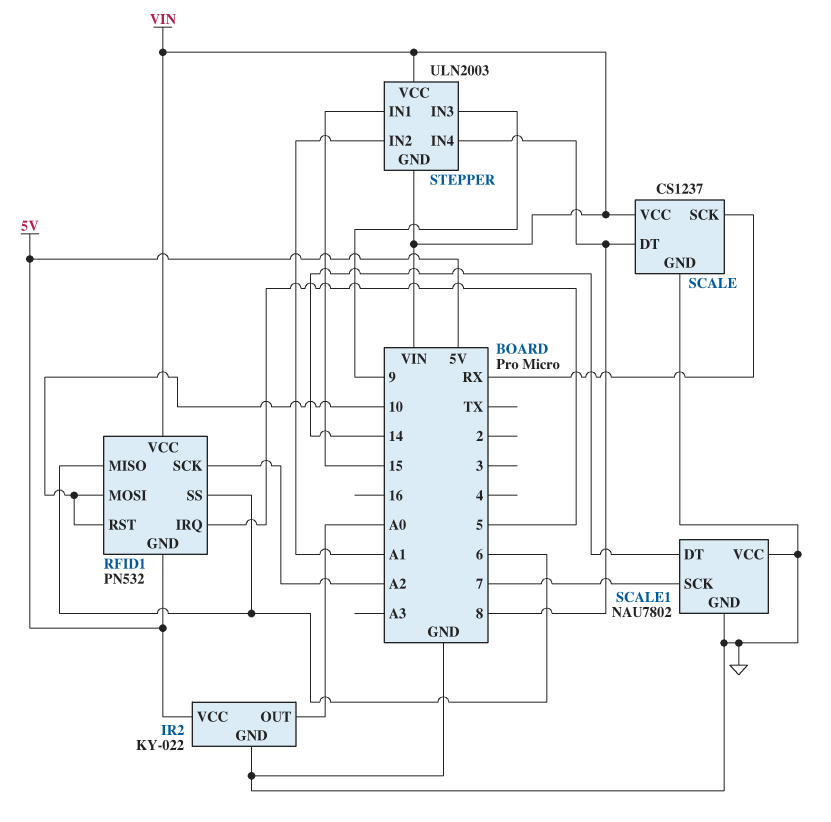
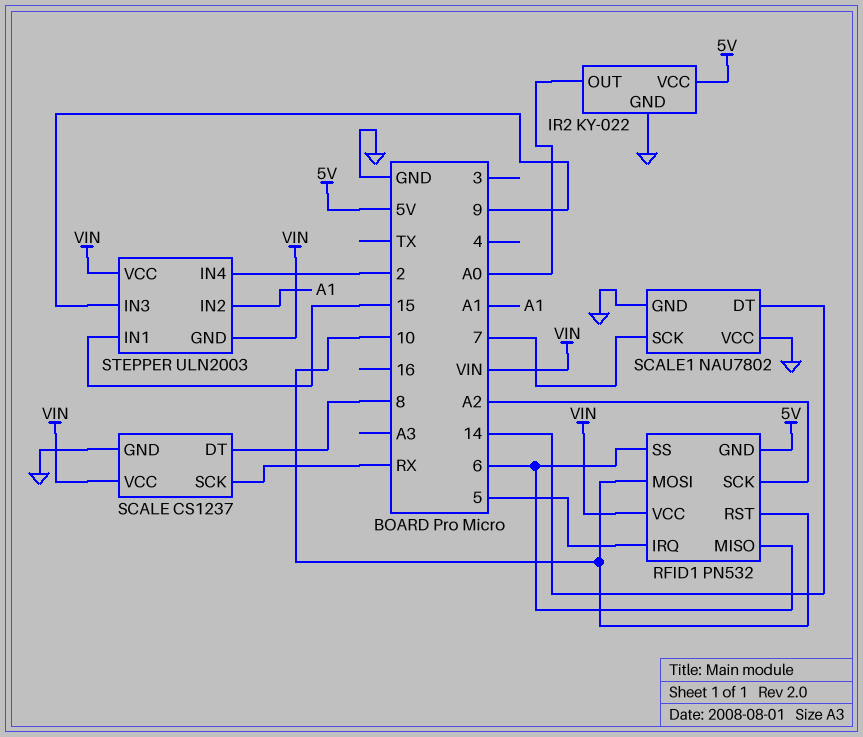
STEPPER pin IN4: 8 -> 2

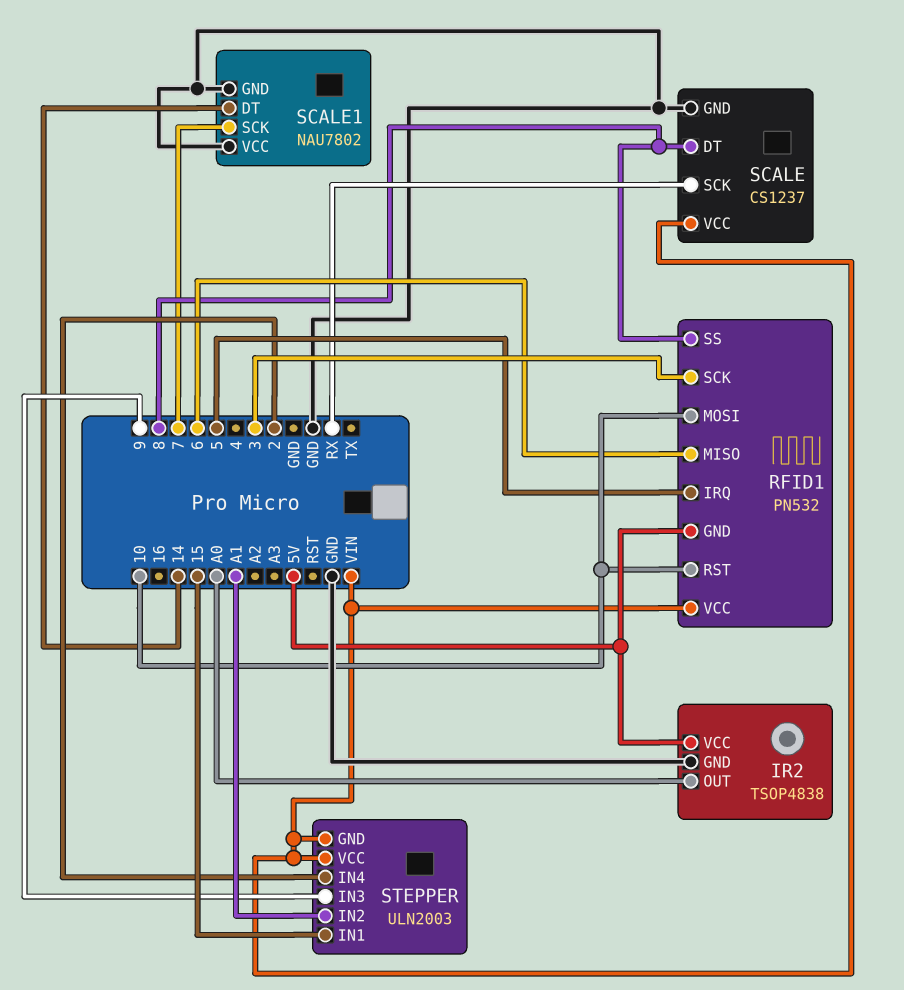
IR2: KY-022 -> TSOP4838
RFID1 pin SCK: A2 -> 3
RFID1 pin SS: 6 -> 8

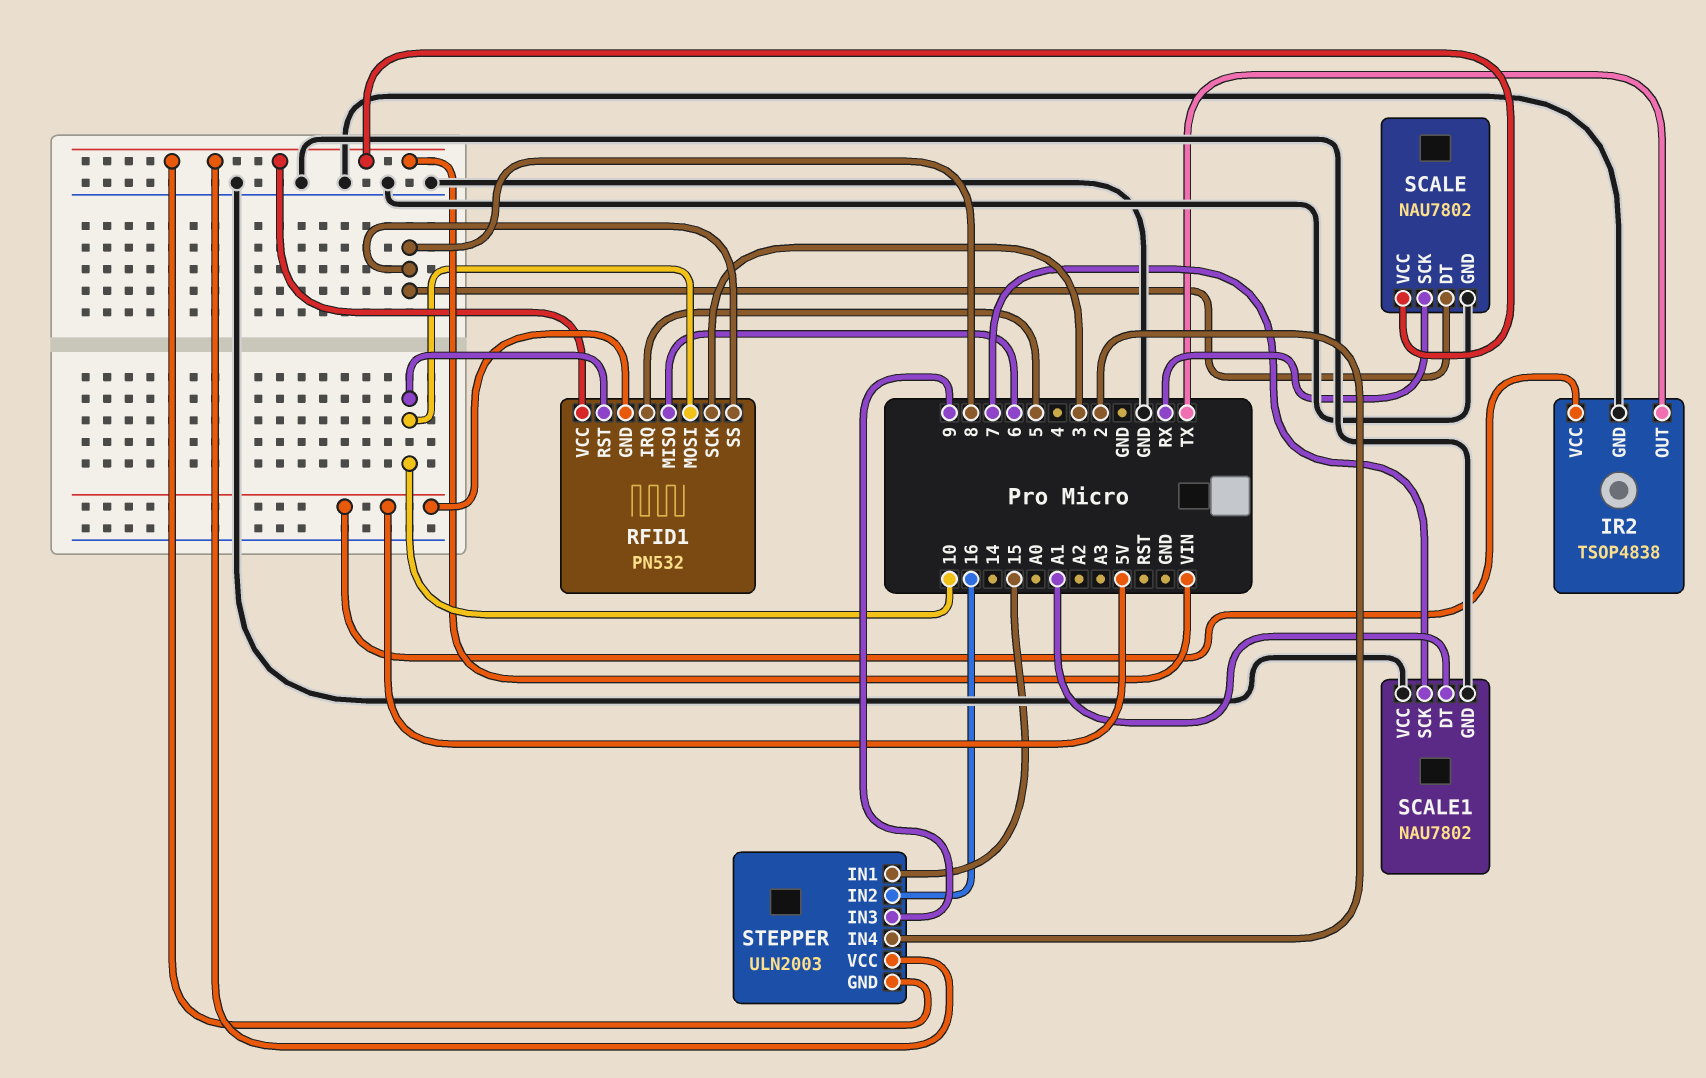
IR2 pin OUT: A0 -> TX
SCALE: CS1237 -> NAU7802
SCALE1 pin DT: 14 -> A1
STEPPER pin IN2: A1 -> 16

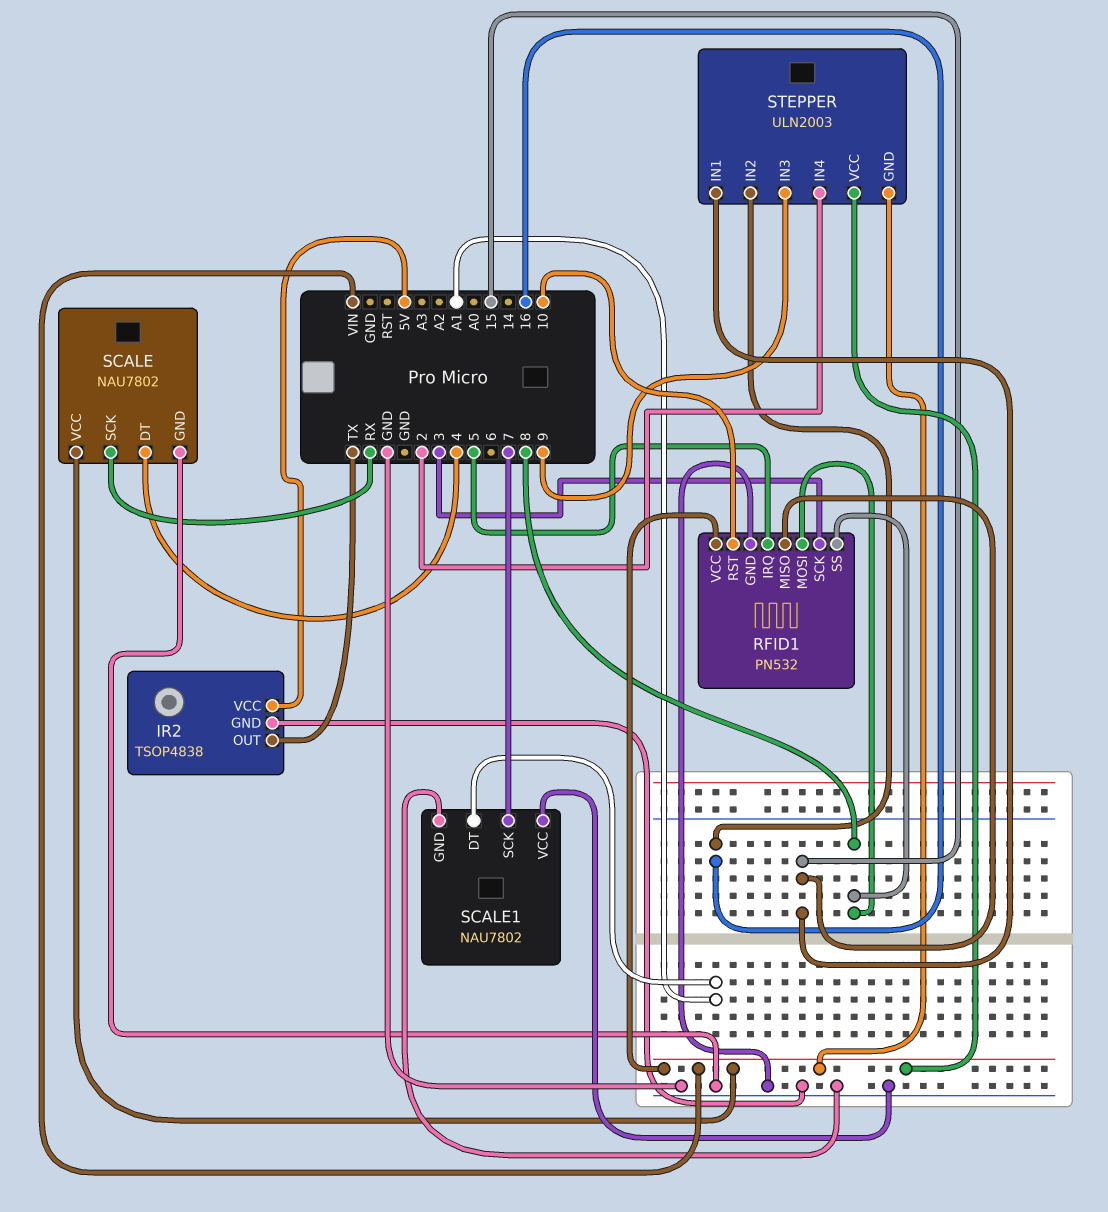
RFID1 pin GND: 5V -> GND
RFID1 pin MISO: 6 -> 15
RFID1 pin MOSI: 10 -> 8
SCALE pin DT: 8 -> 4

